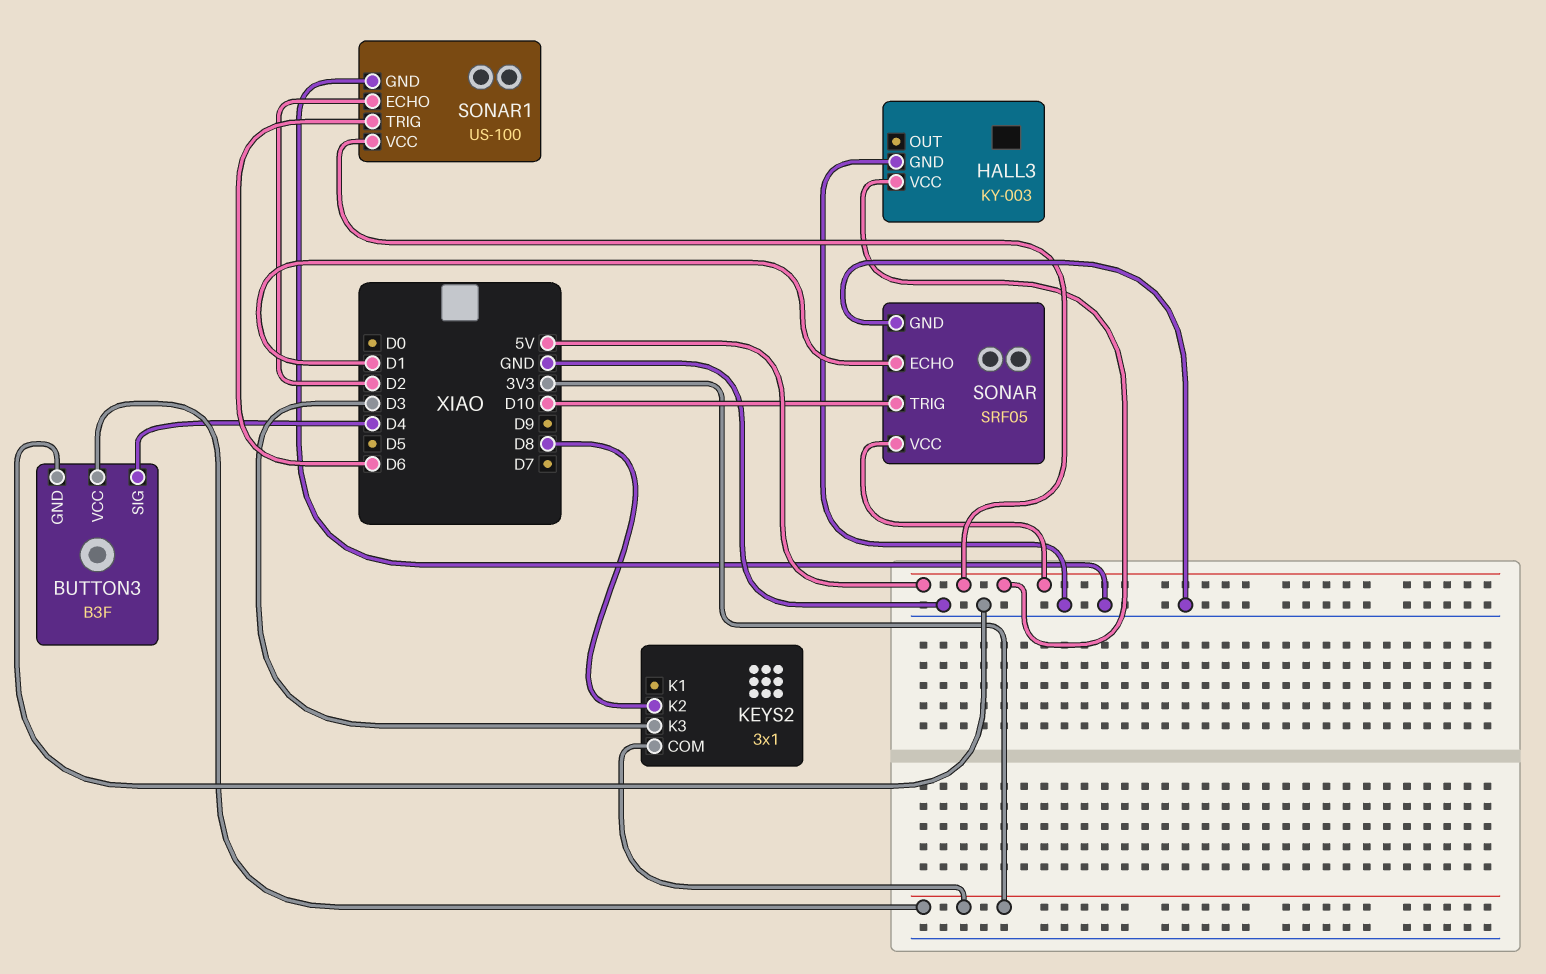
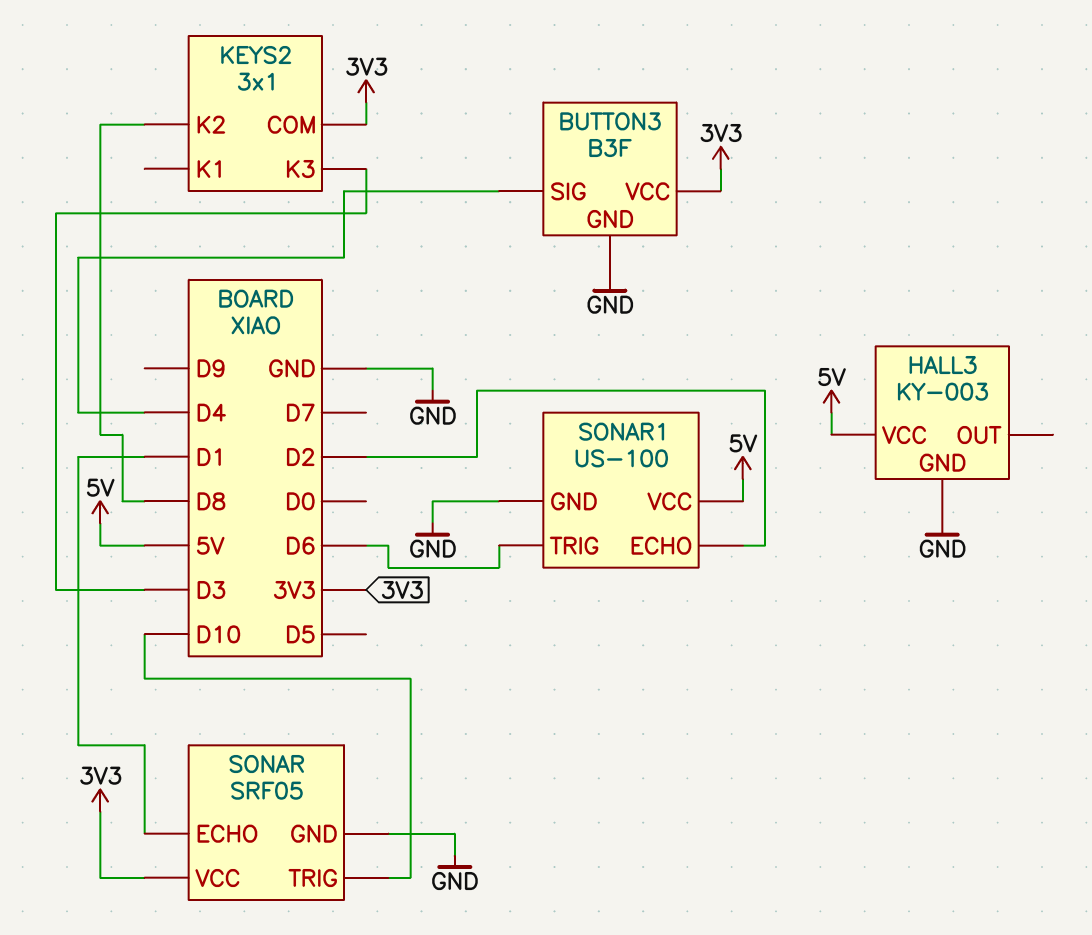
SONAR pin VCC: 5V -> 3V3

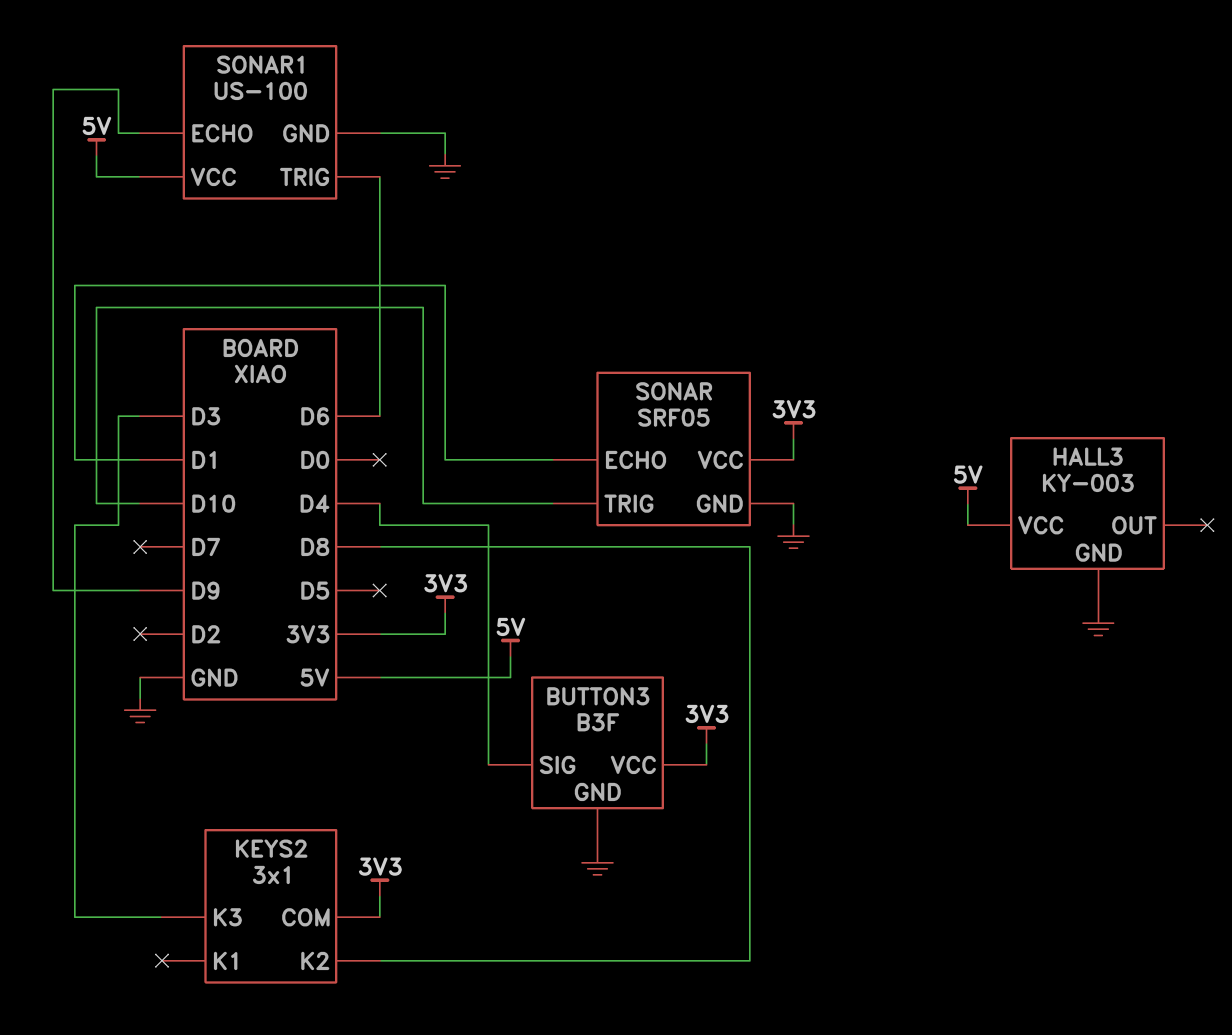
SONAR1 pin ECHO: D2 -> D9

